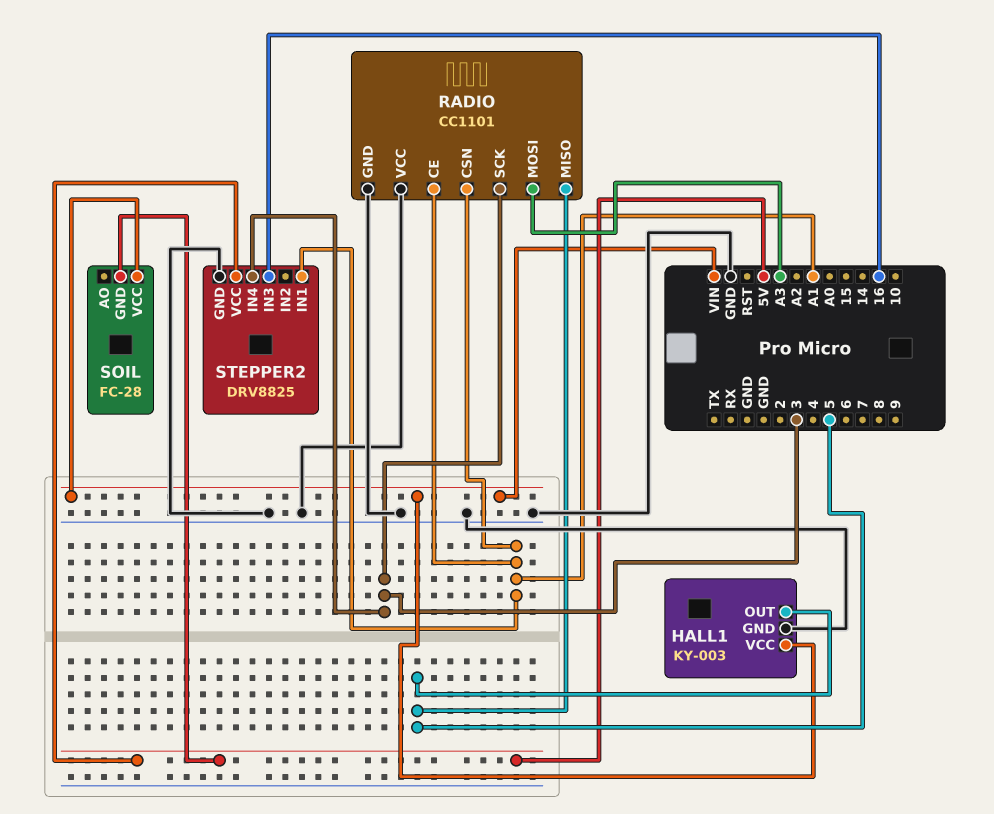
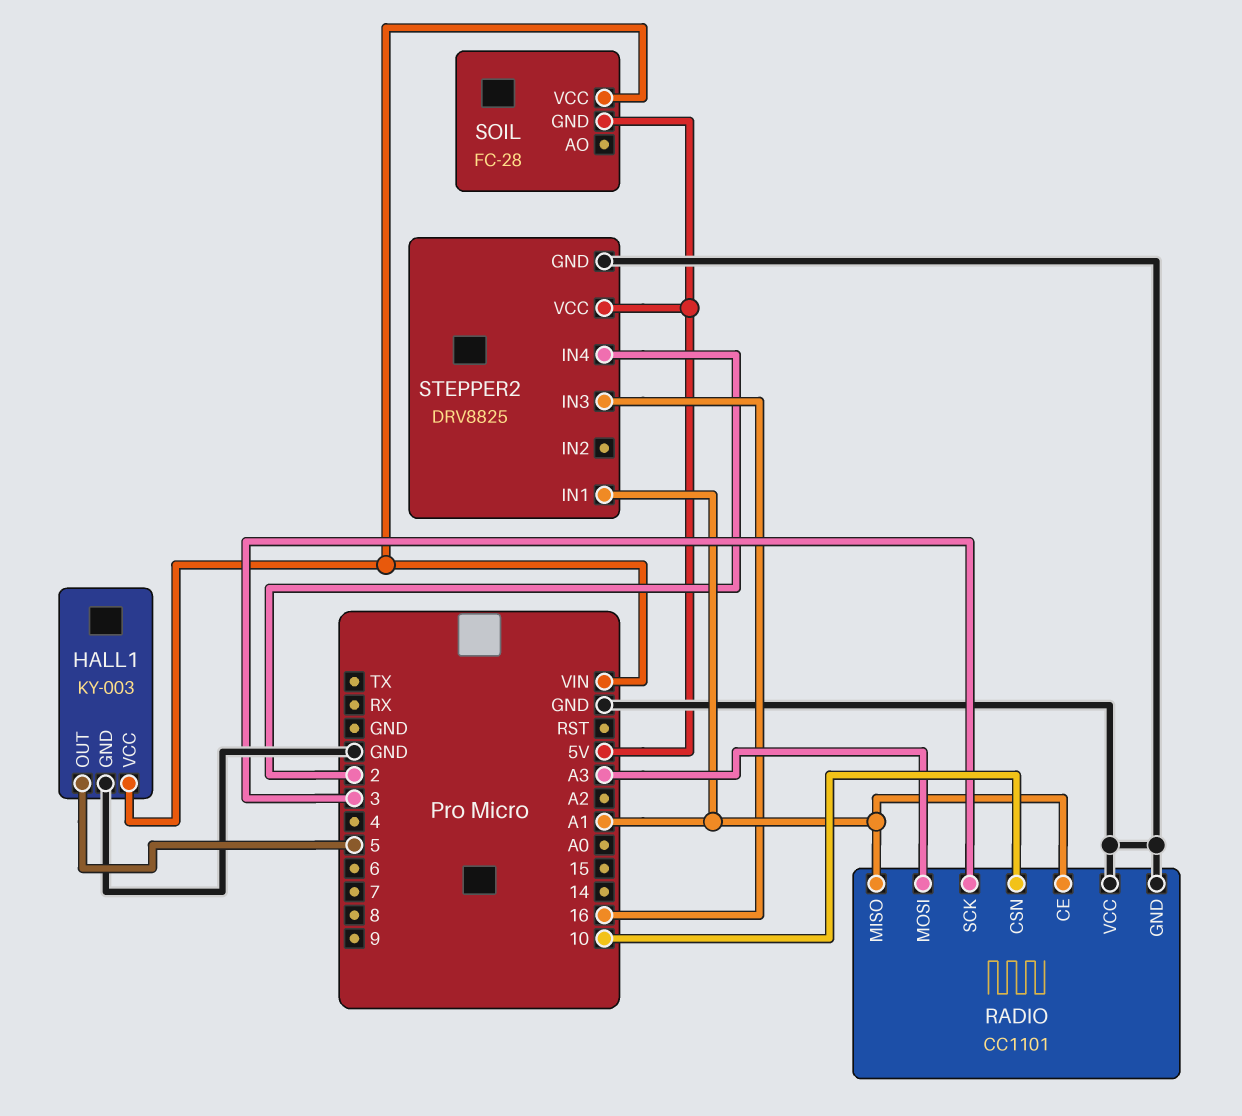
RADIO pin CSN: A1 -> 10
RADIO pin MISO: 5 -> A1
STEPPER2 pin IN4: 3 -> 2

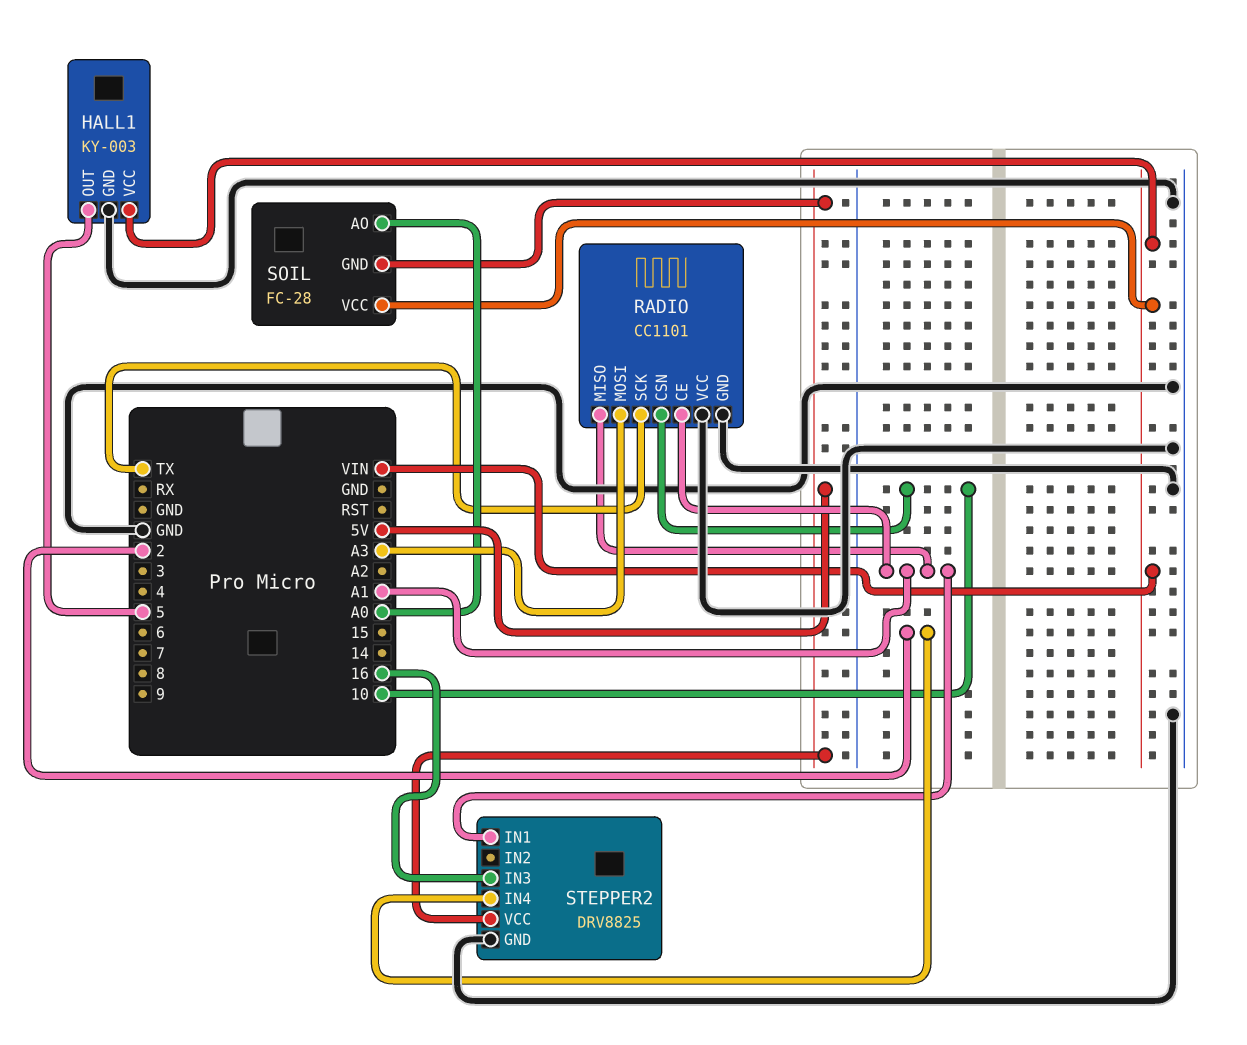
RADIO pin SCK: 3 -> TX
SOIL pin AO: none -> A0

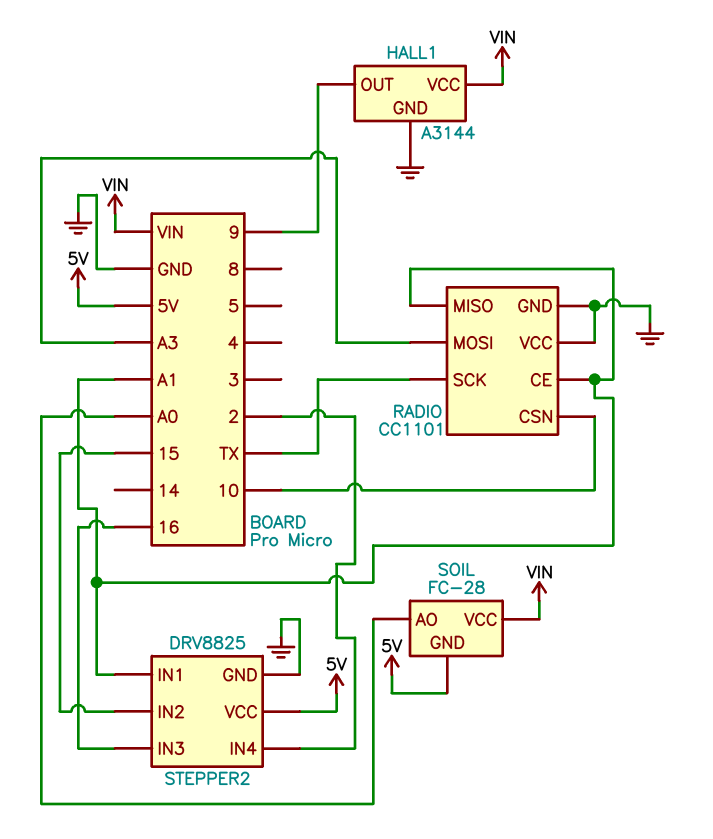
HALL1: KY-003 -> A3144
HALL1 pin OUT: 5 -> 9
STEPPER2 pin IN2: none -> 15

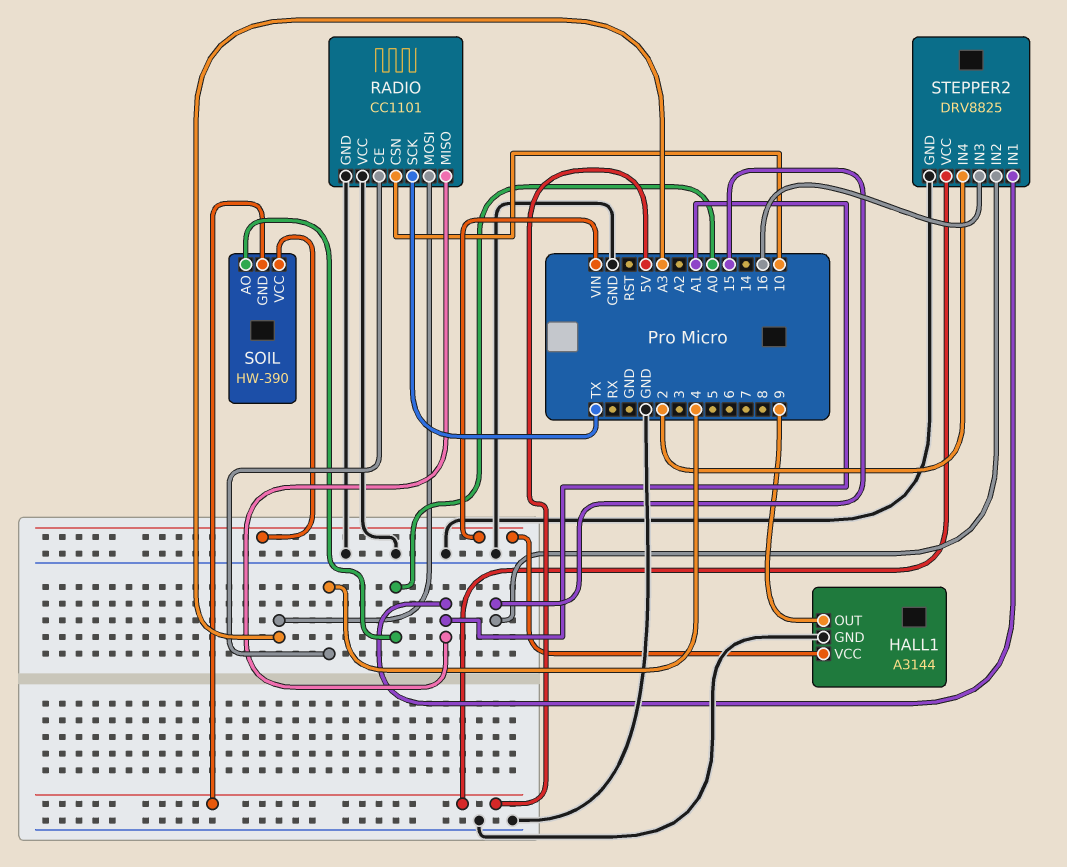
RADIO pin CE: A1 -> 4
SOIL: FC-28 -> HW-390

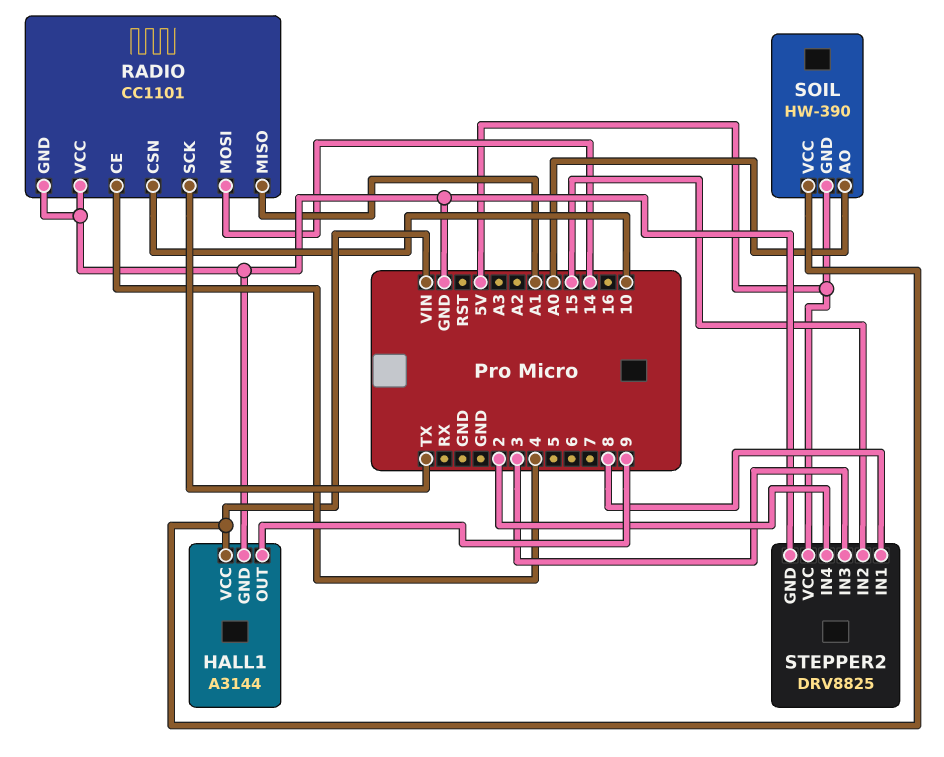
RADIO pin MOSI: A3 -> 14
STEPPER2 pin IN1: A1 -> 8
STEPPER2 pin IN3: 16 -> 3

